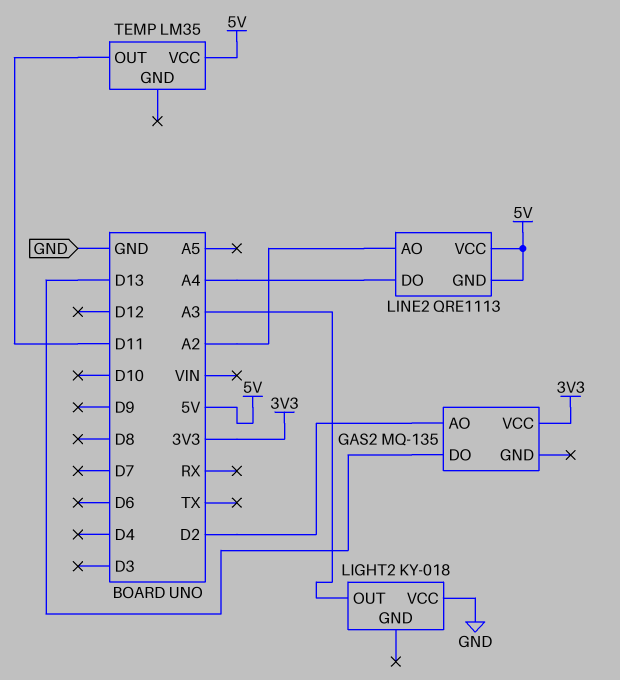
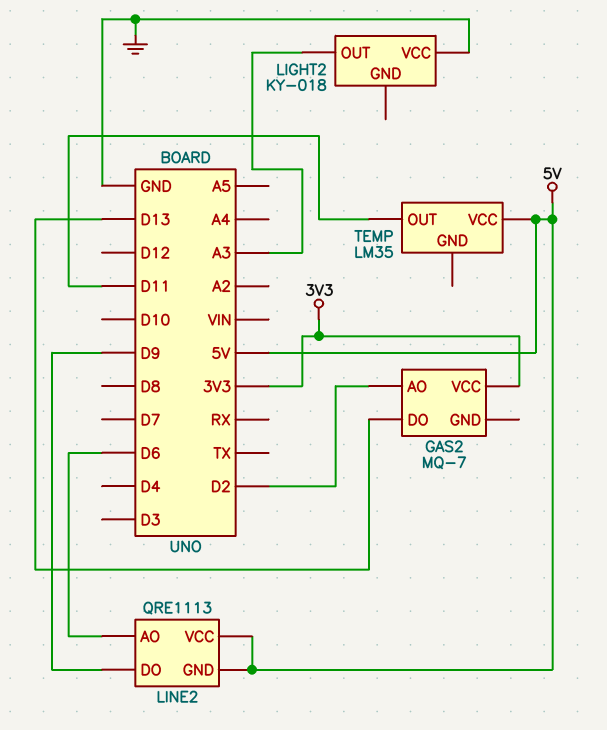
GAS2: MQ-135 -> MQ-7
LINE2 pin AO: A2 -> D6
LINE2 pin DO: A4 -> D9

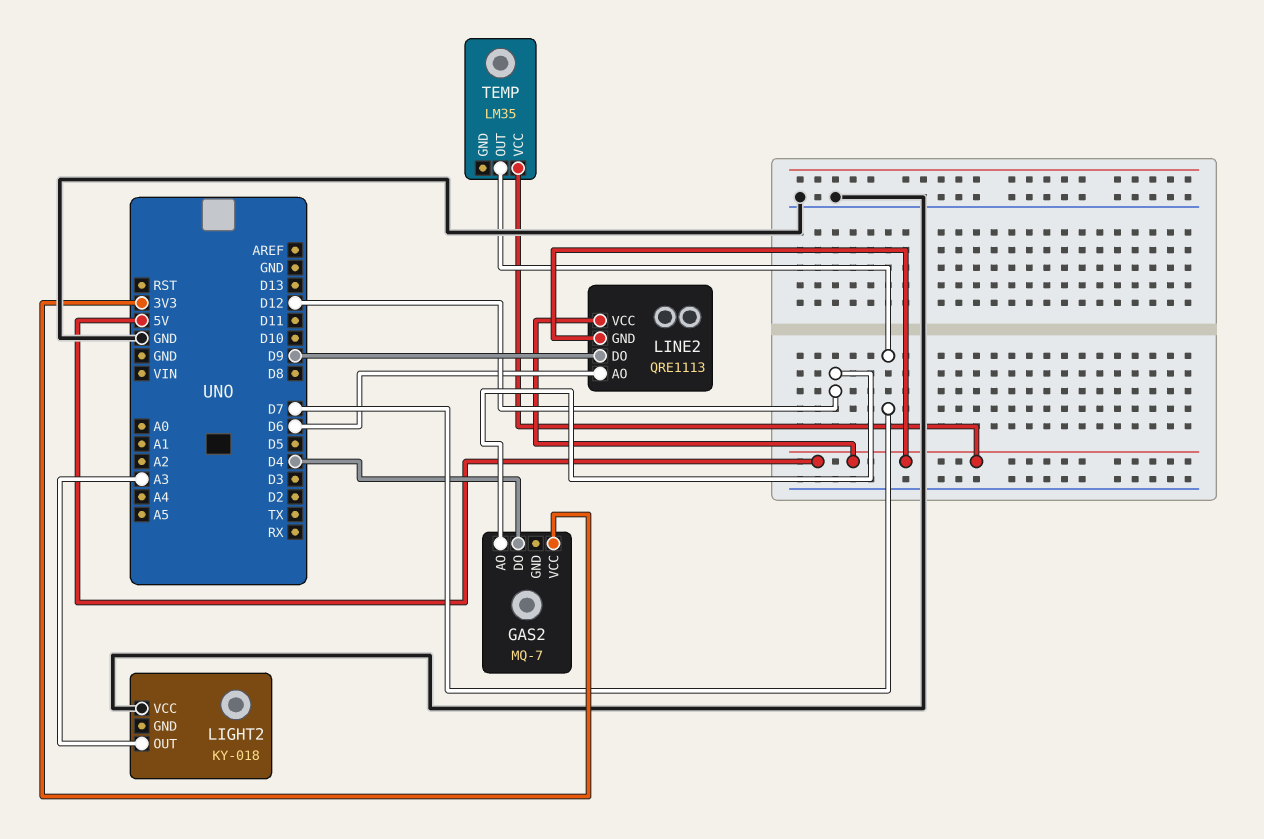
GAS2 pin AO: D2 -> D12
GAS2 pin DO: D13 -> D4
TEMP pin OUT: D11 -> D7

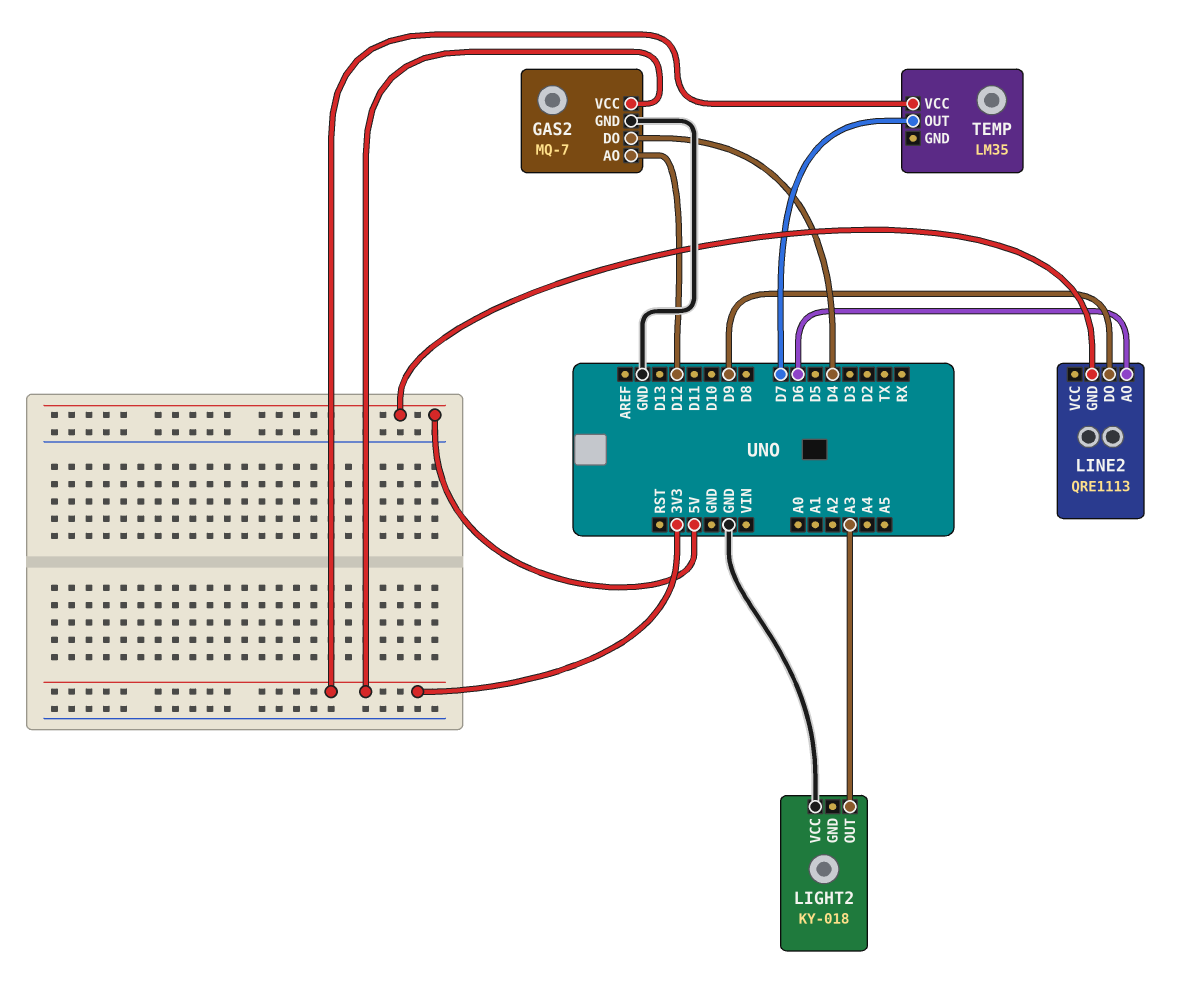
GAS2 pin GND: none -> GND
LINE2 pin VCC: 5V -> none
TEMP pin VCC: 5V -> 3V3

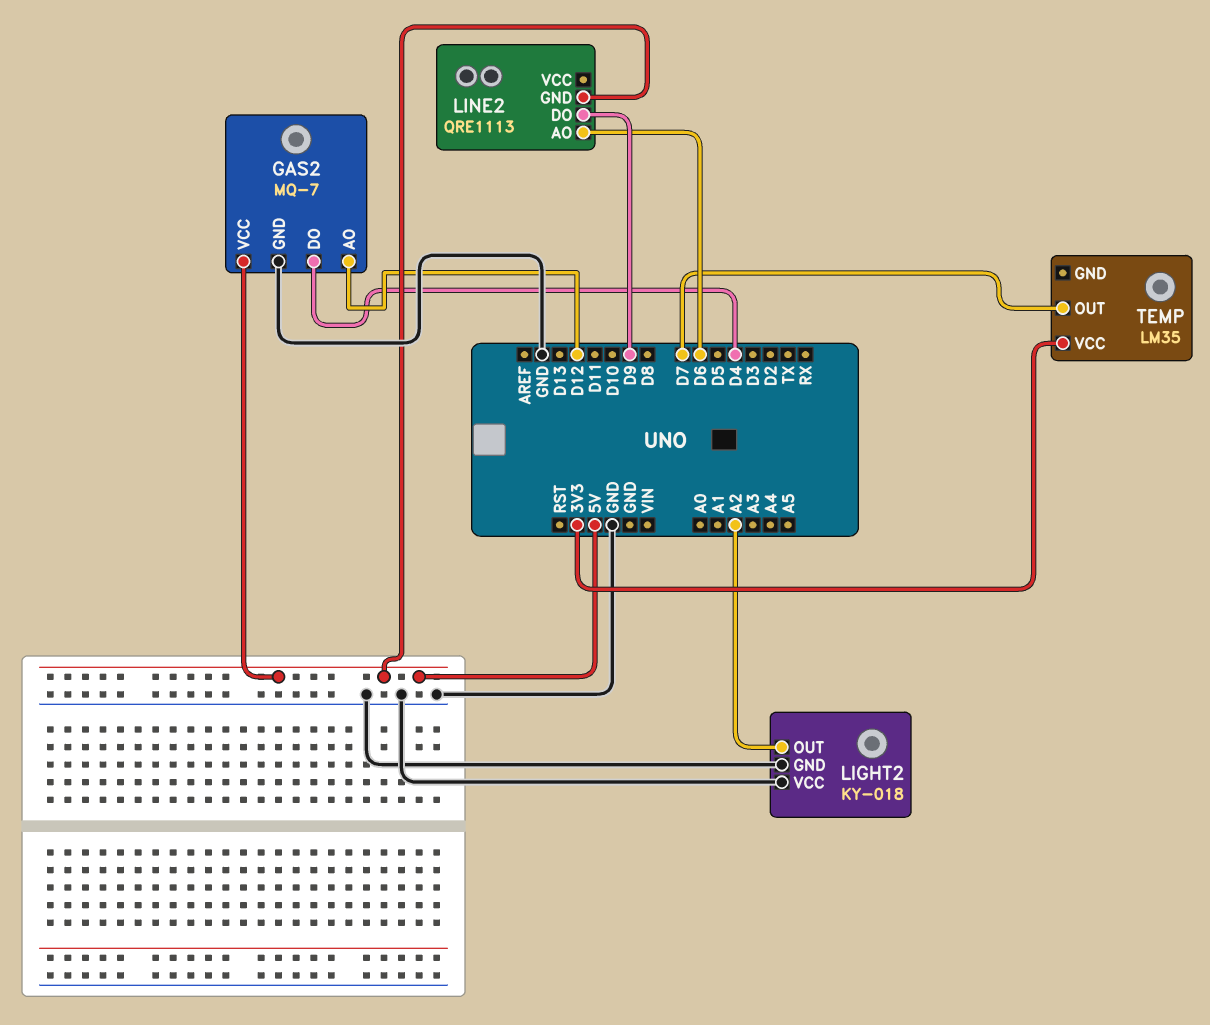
GAS2 pin VCC: 3V3 -> 5V
LIGHT2 pin GND: none -> GND
LIGHT2 pin OUT: A3 -> A2

